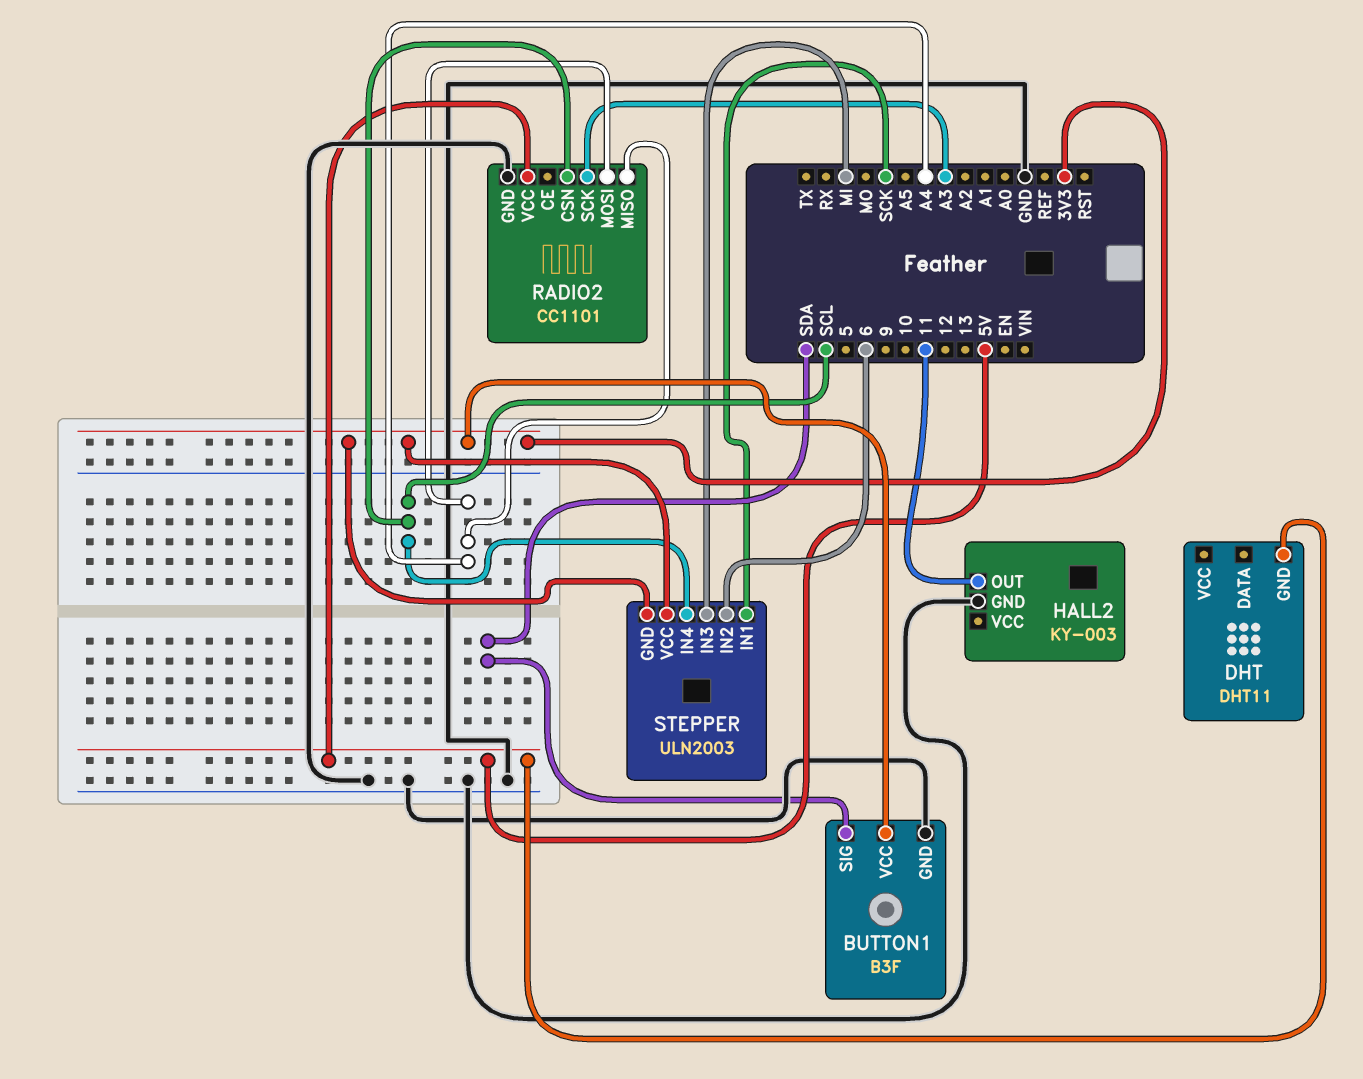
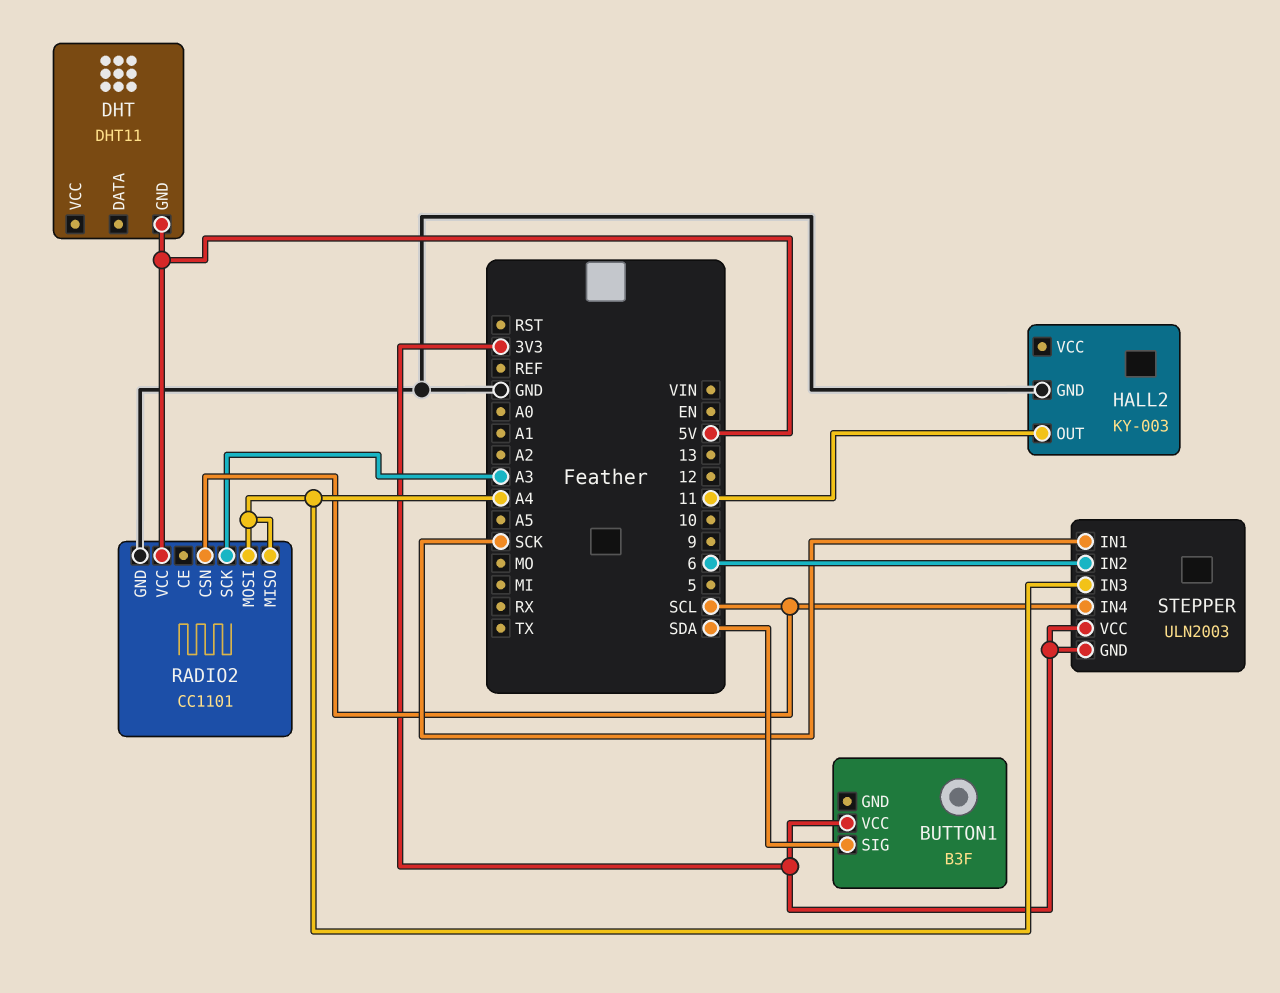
BUTTON1 pin GND: GND -> none
STEPPER pin IN3: MI -> A4

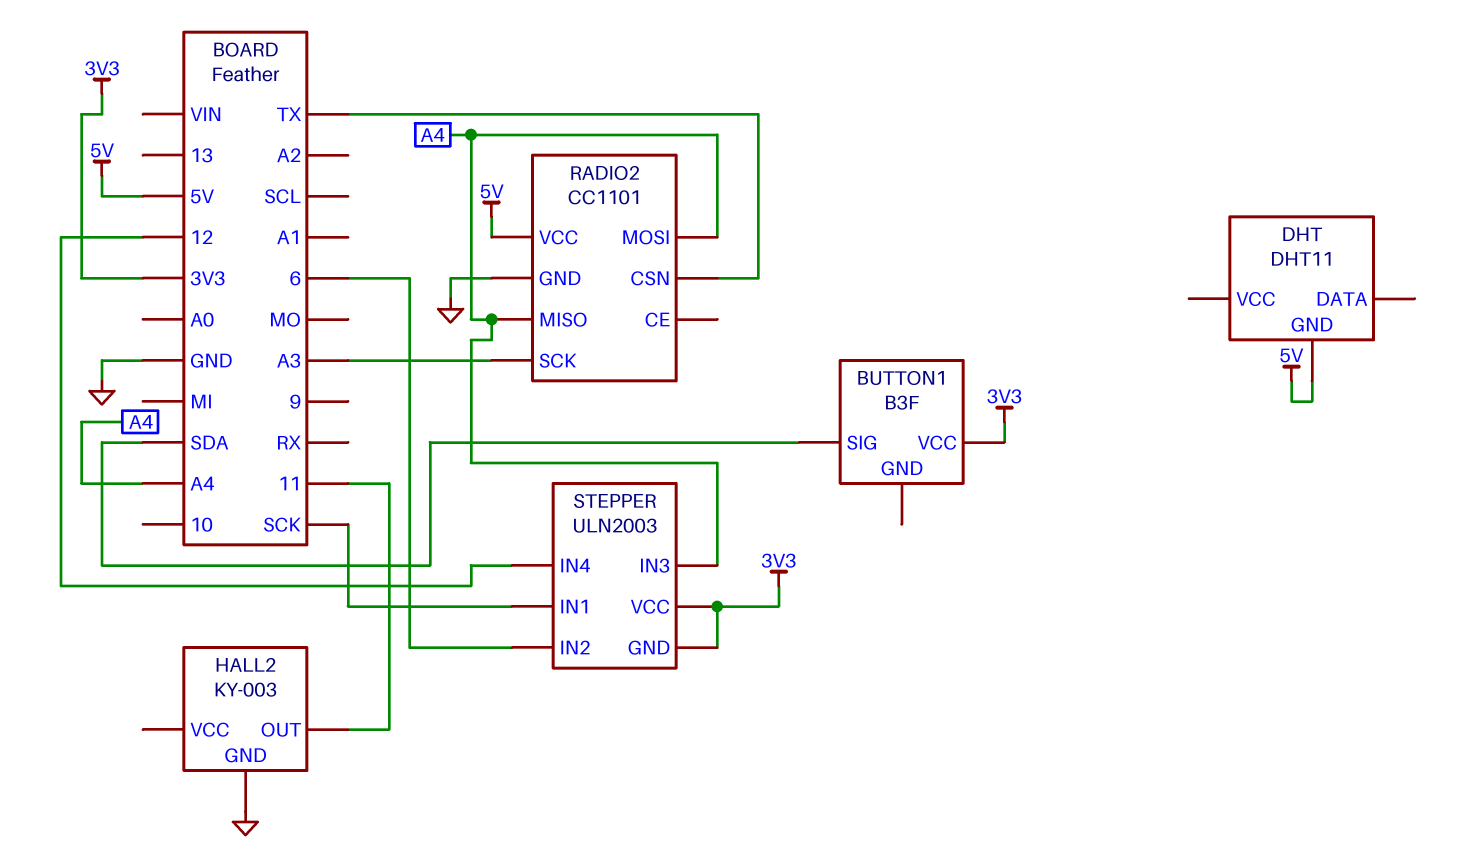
RADIO2 pin CSN: SCL -> TX
STEPPER pin IN4: SCL -> 12

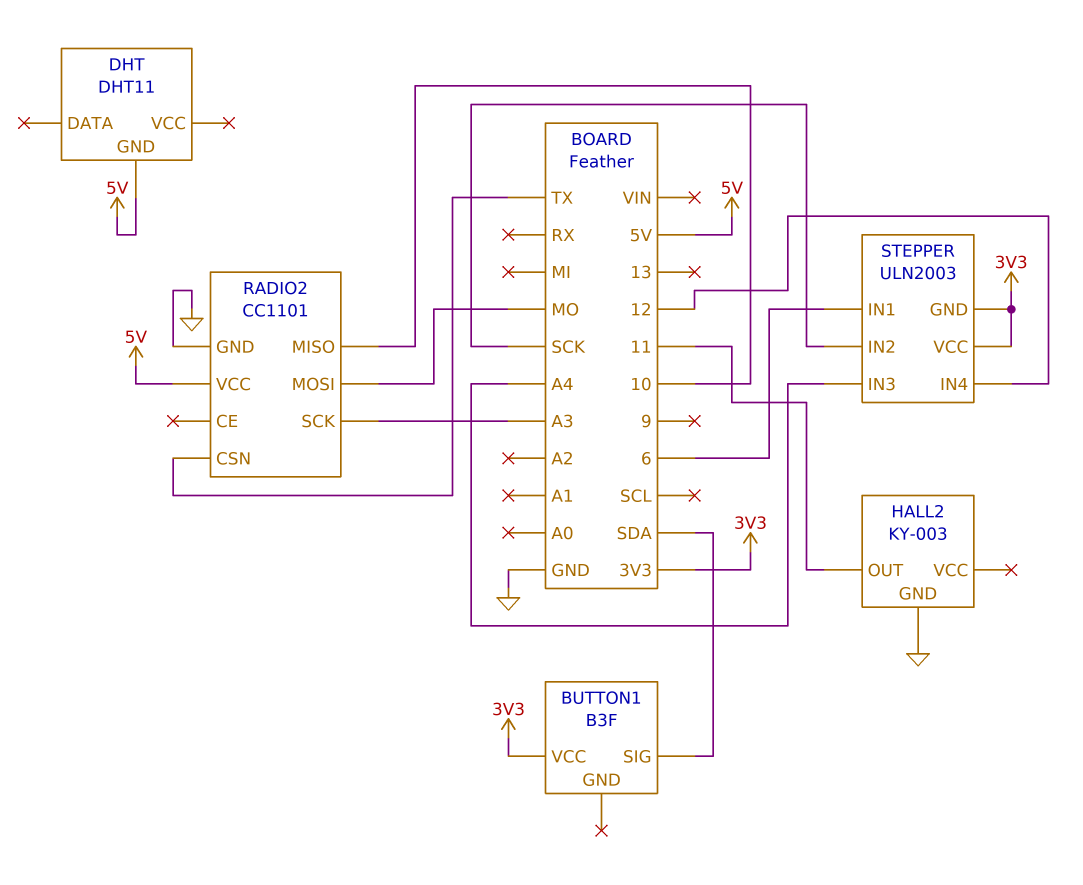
RADIO2 pin MISO: A4 -> 10
RADIO2 pin MOSI: A4 -> MO
STEPPER pin IN1: SCK -> 6
STEPPER pin IN2: 6 -> SCK

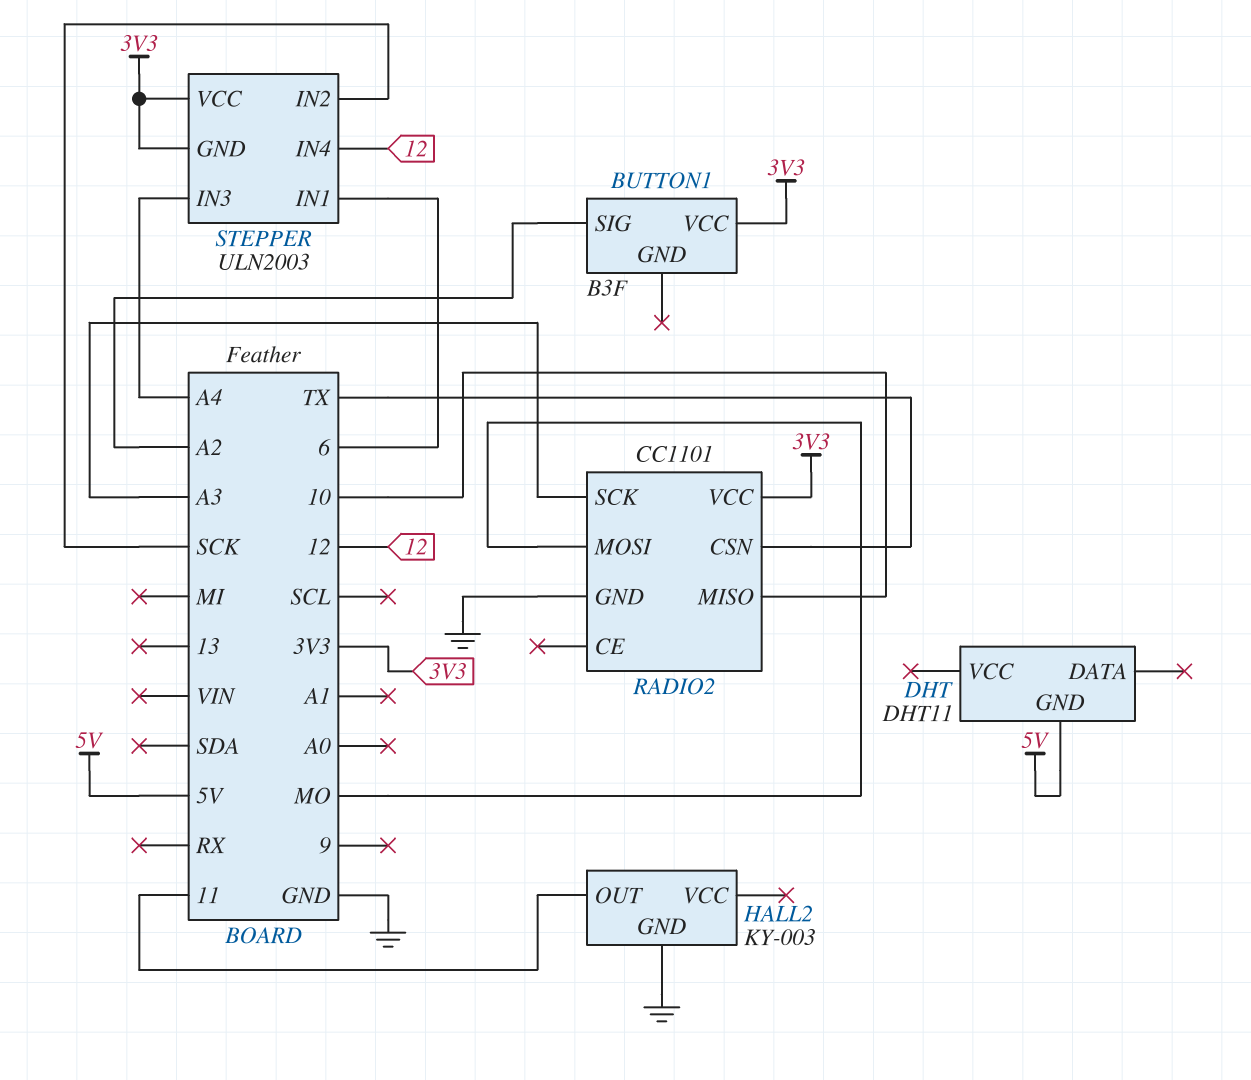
BUTTON1 pin SIG: SDA -> A2
RADIO2 pin VCC: 5V -> 3V3

